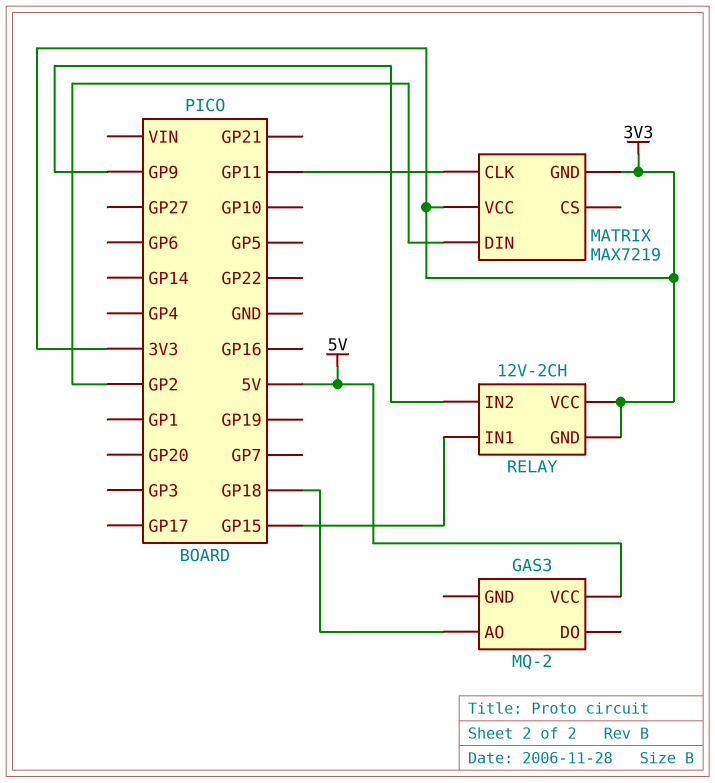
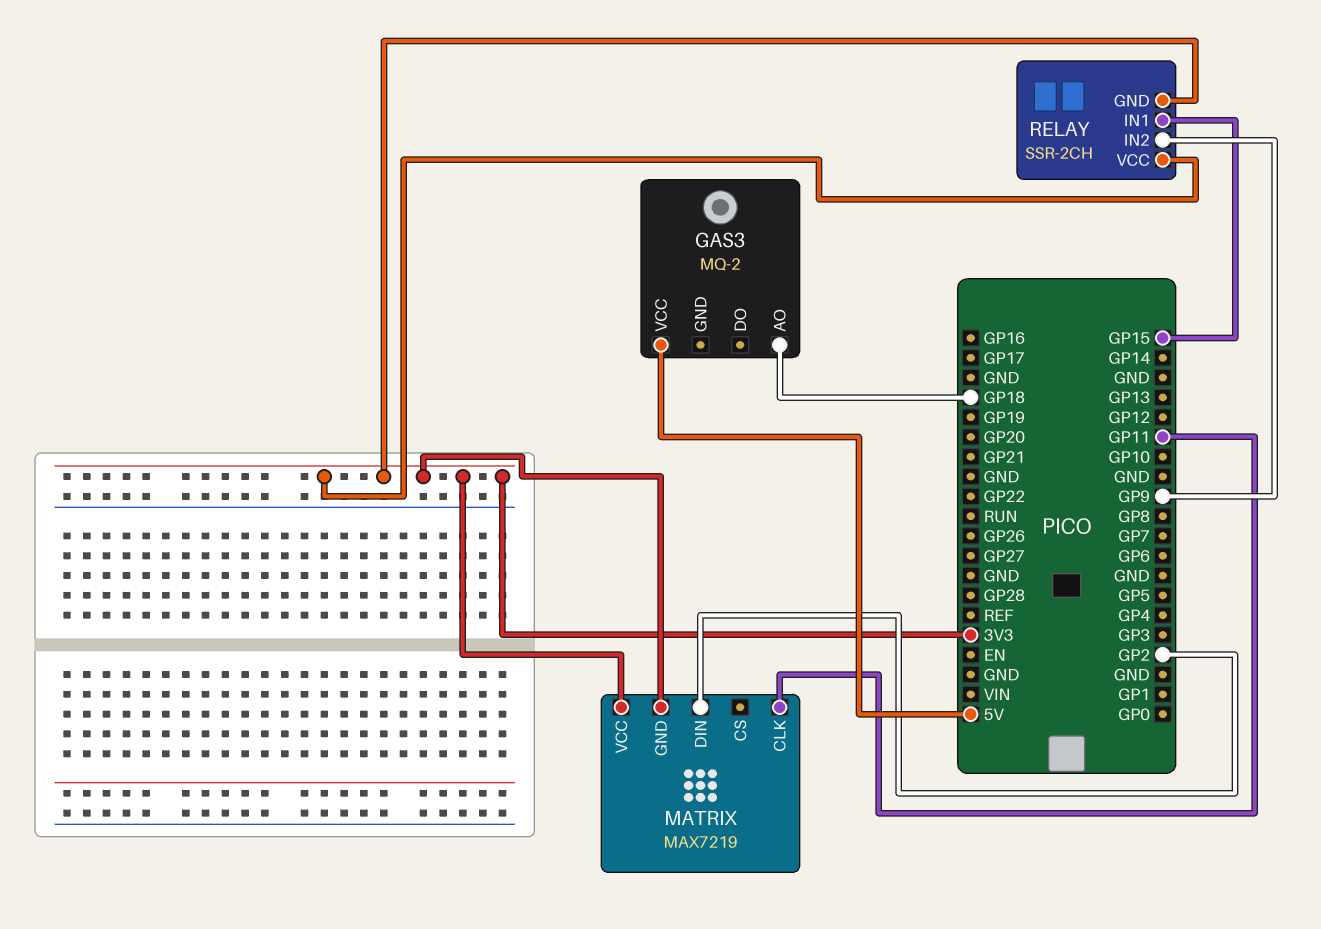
RELAY: 12V-2CH -> SSR-2CH

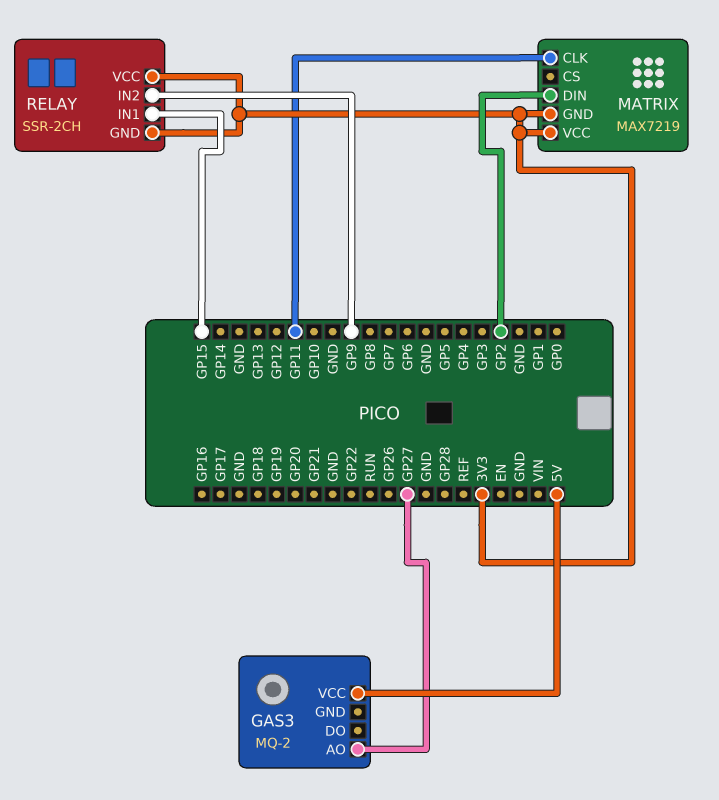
GAS3 pin AO: GP18 -> GP27

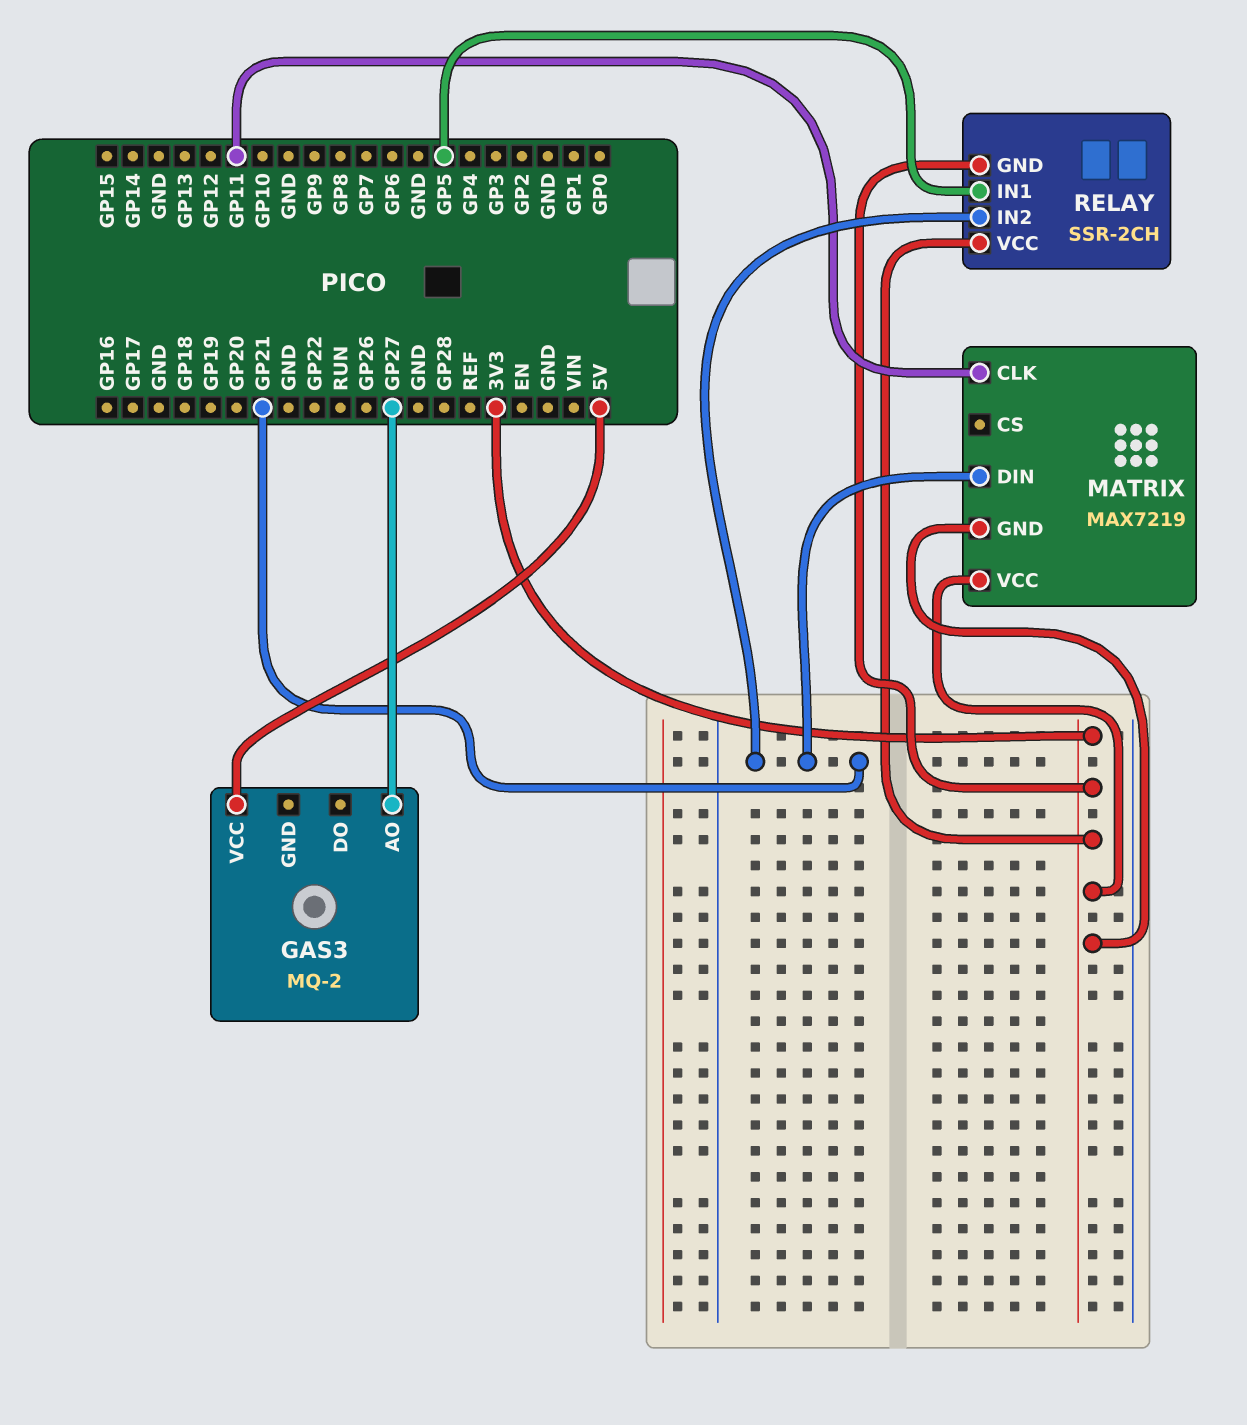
MATRIX pin DIN: GP2 -> GP21
RELAY pin IN1: GP15 -> GP5
RELAY pin IN2: GP9 -> GP21

